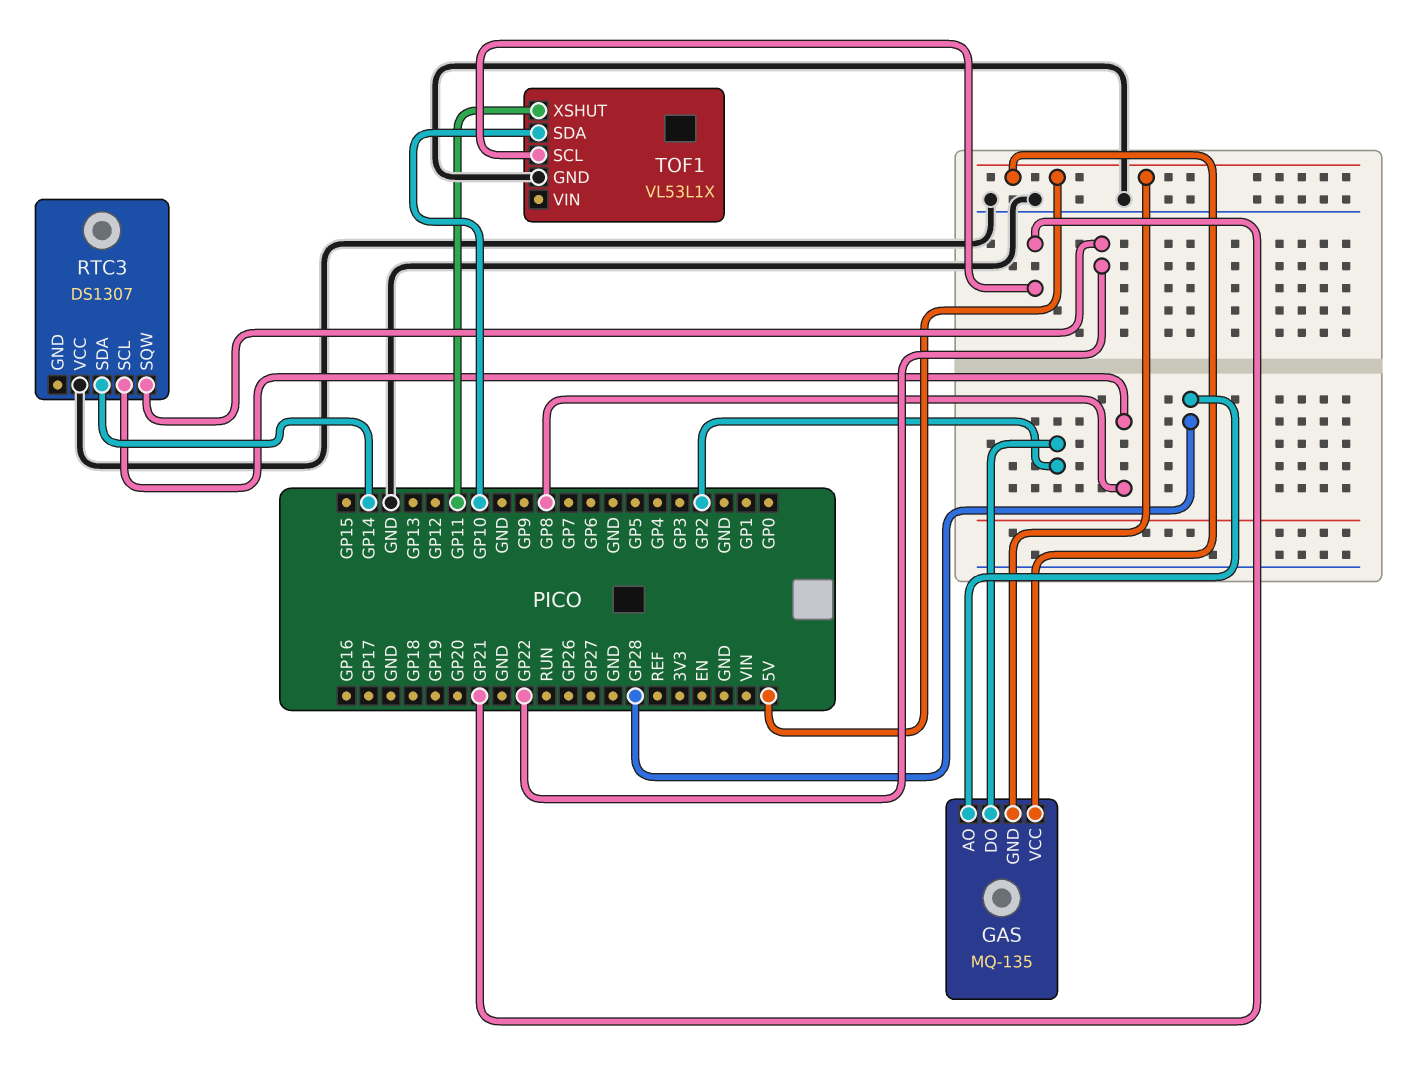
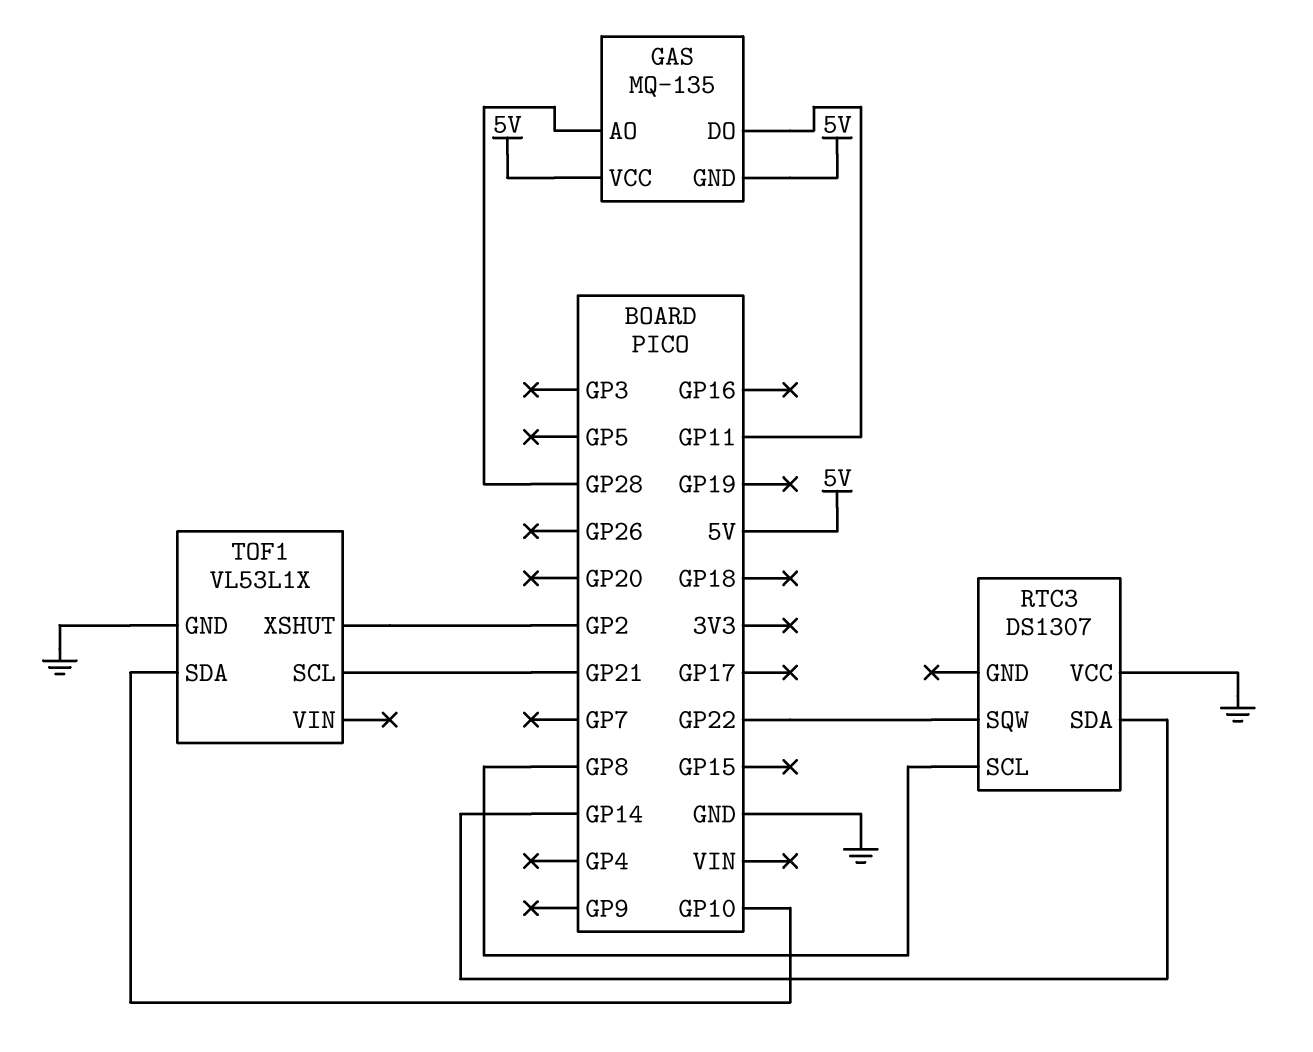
GAS pin DO: GP2 -> GP11
TOF1 pin XSHUT: GP11 -> GP2

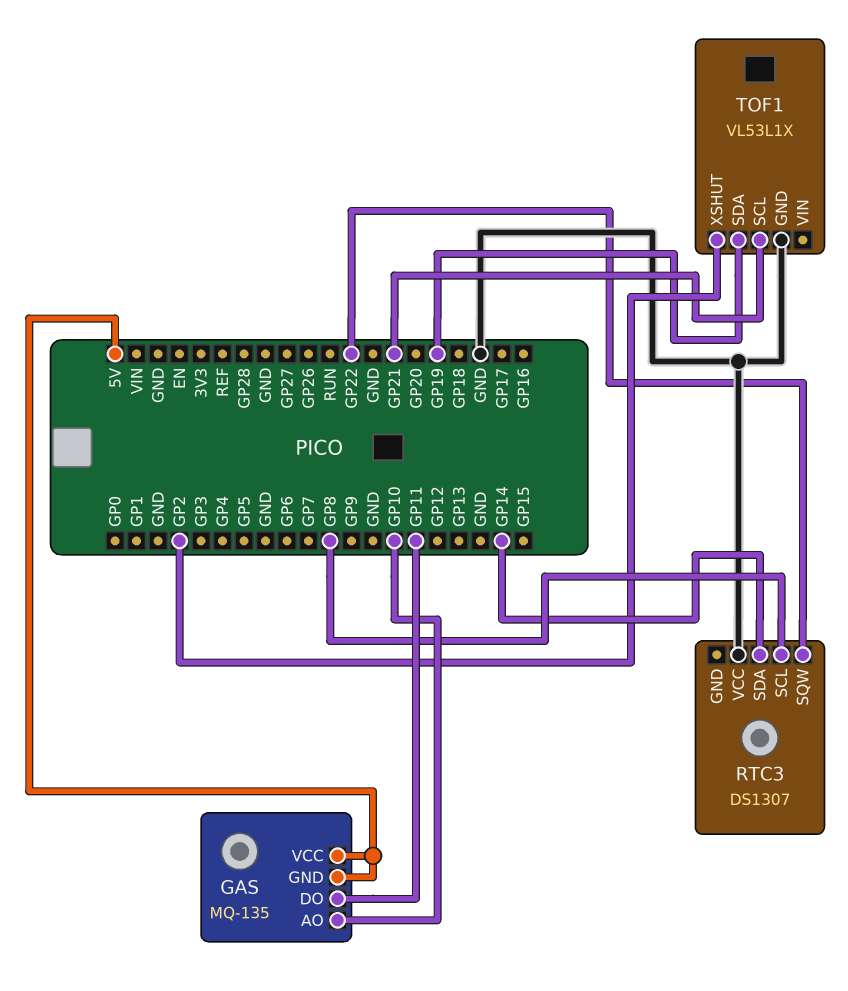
GAS pin AO: GP28 -> GP10
TOF1 pin SDA: GP10 -> GP19

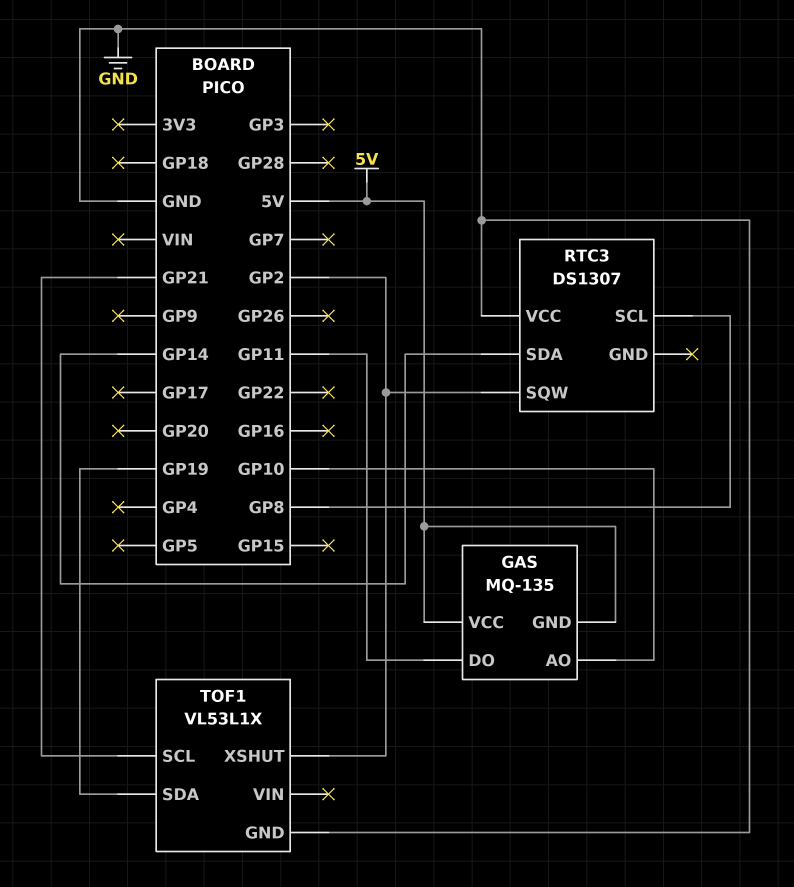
RTC3 pin SQW: GP22 -> GP2

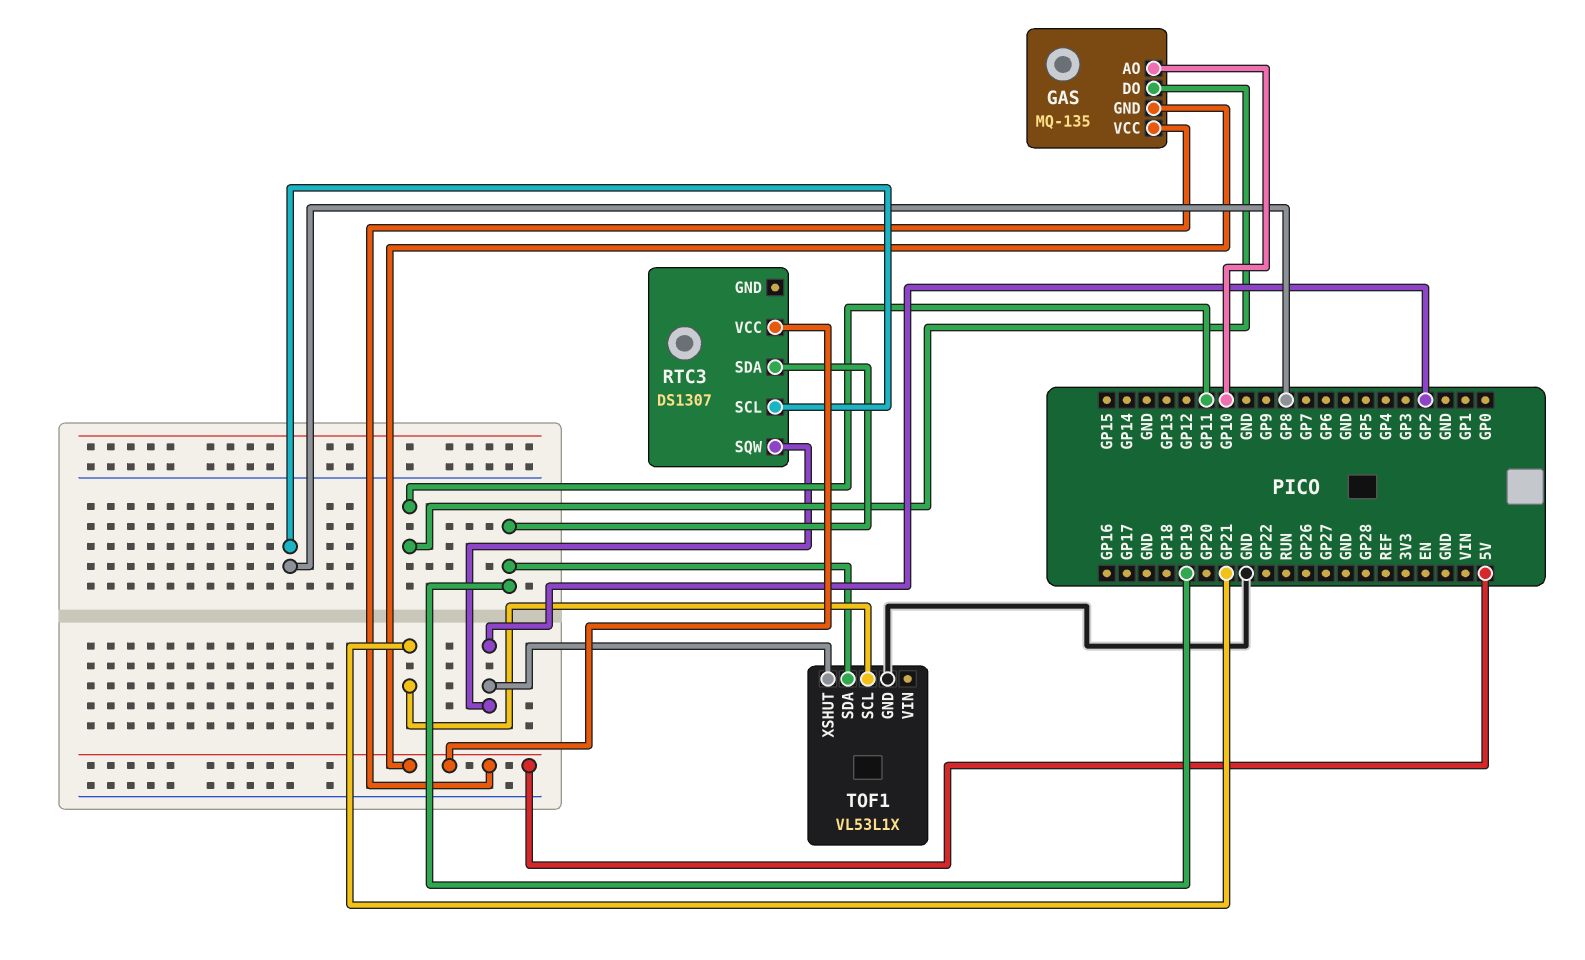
RTC3 pin SDA: GP14 -> GP19
RTC3 pin VCC: GND -> 5V

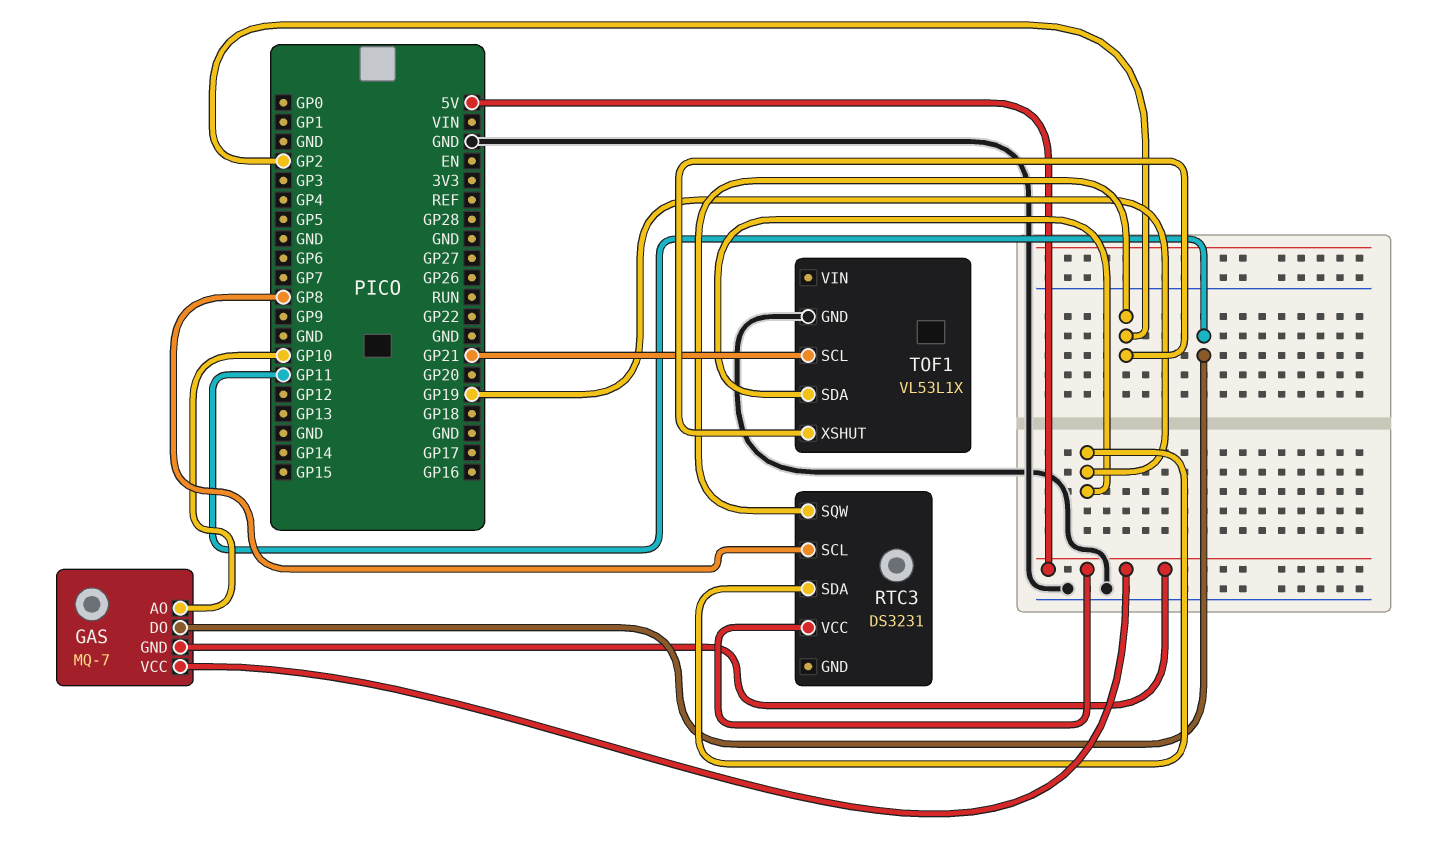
GAS: MQ-135 -> MQ-7
RTC3: DS1307 -> DS3231

